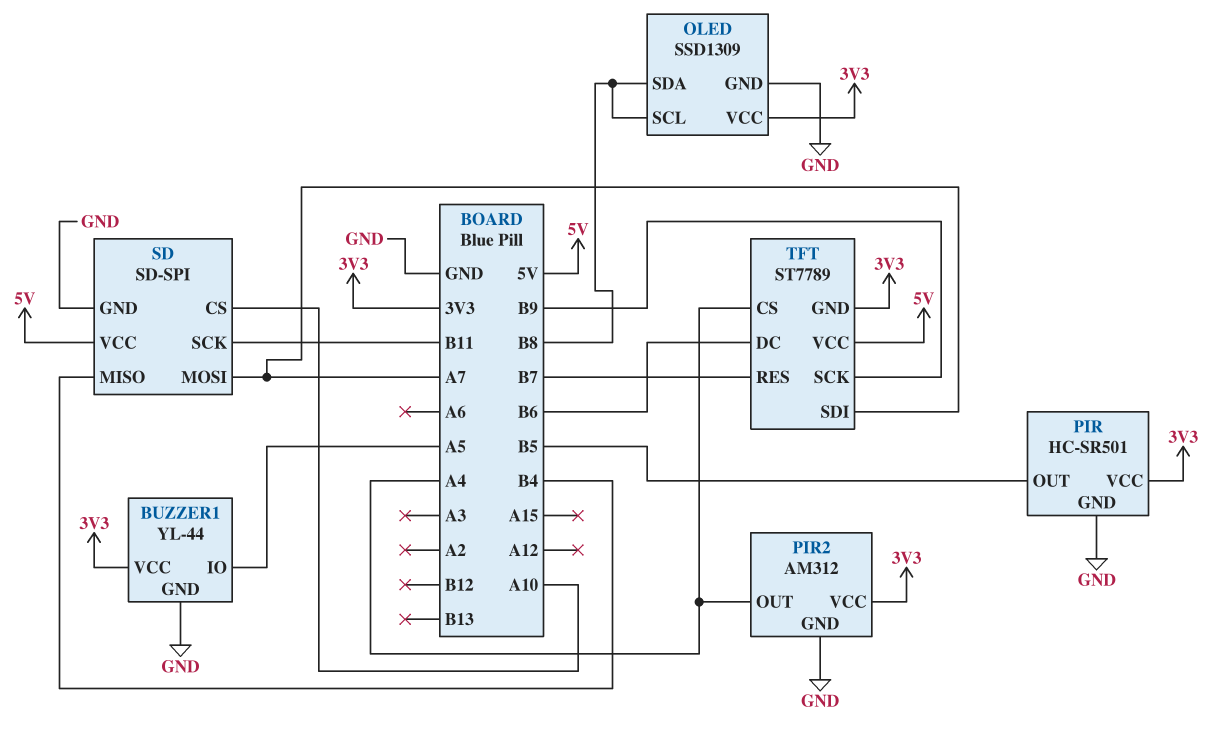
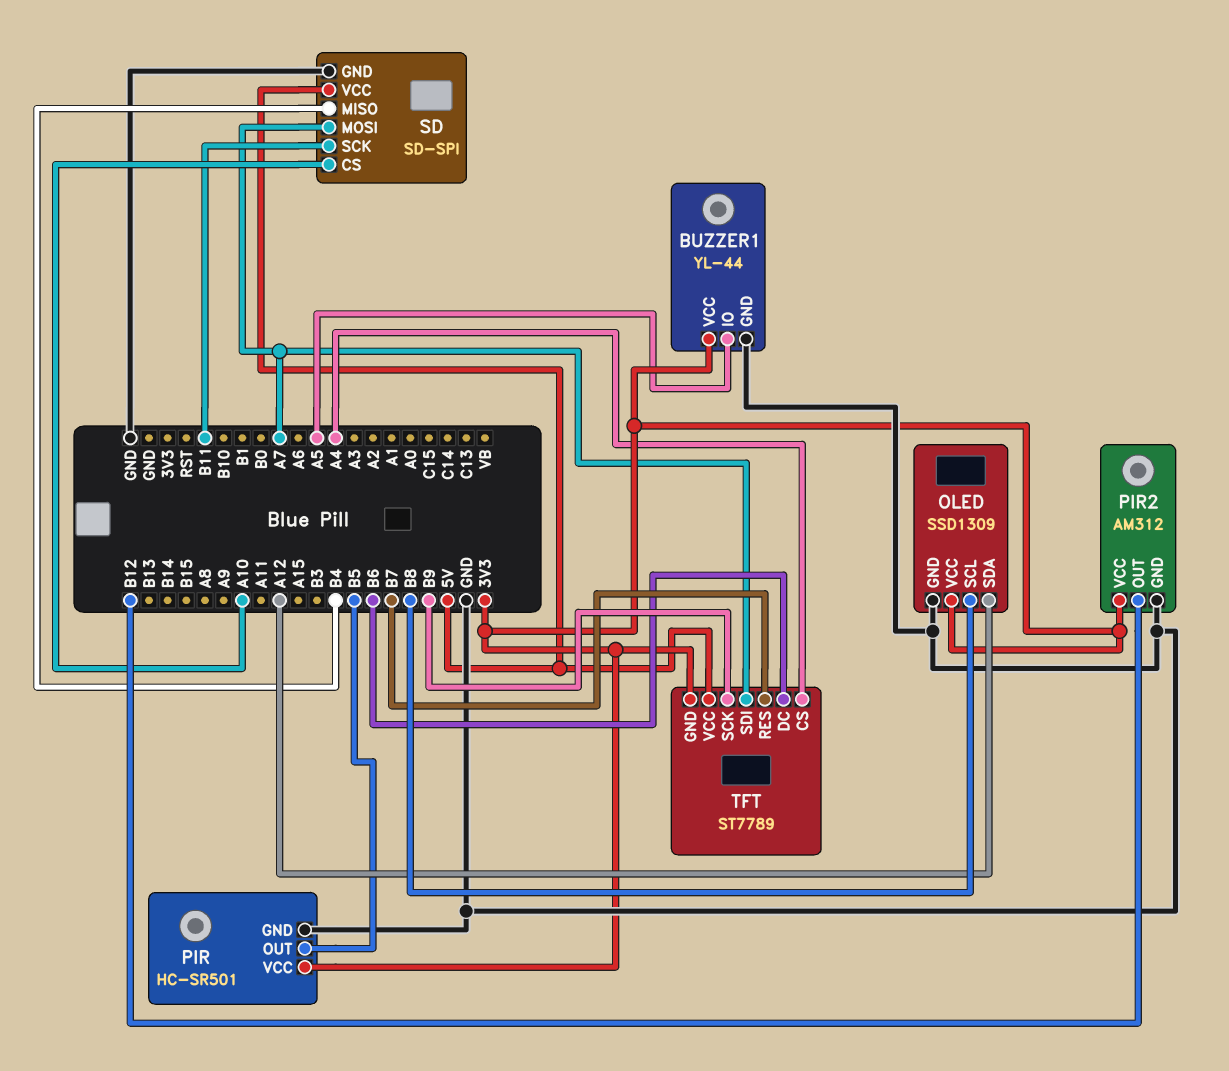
OLED pin SDA: B8 -> A12
PIR2 pin OUT: A4 -> B12

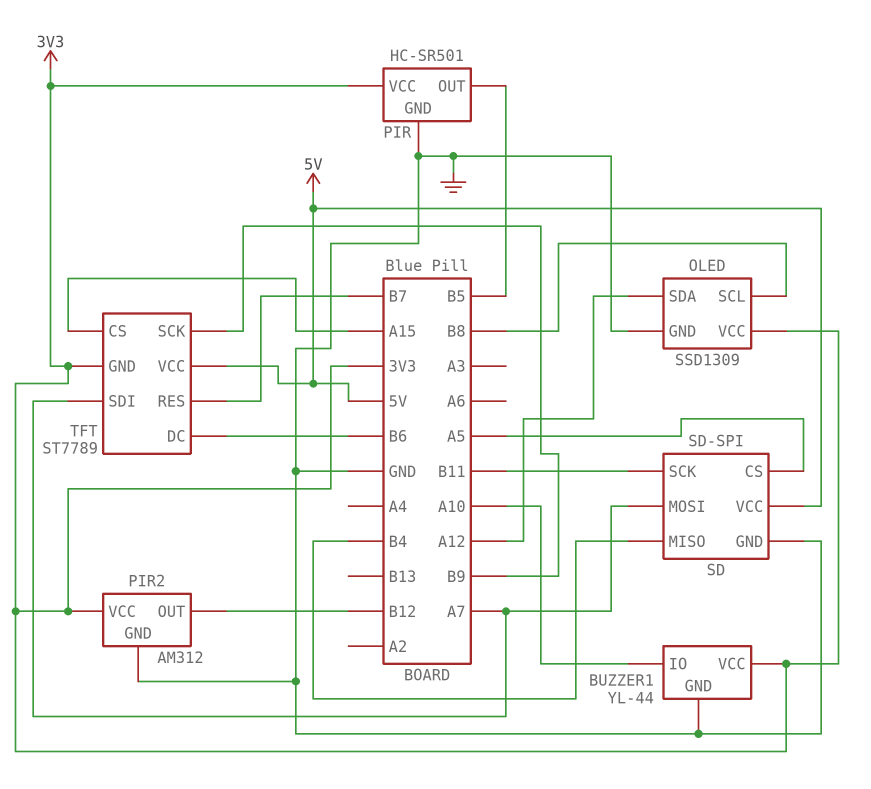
BUZZER1 pin IO: A5 -> A10
SD pin CS: A10 -> A5
TFT pin CS: A4 -> A15

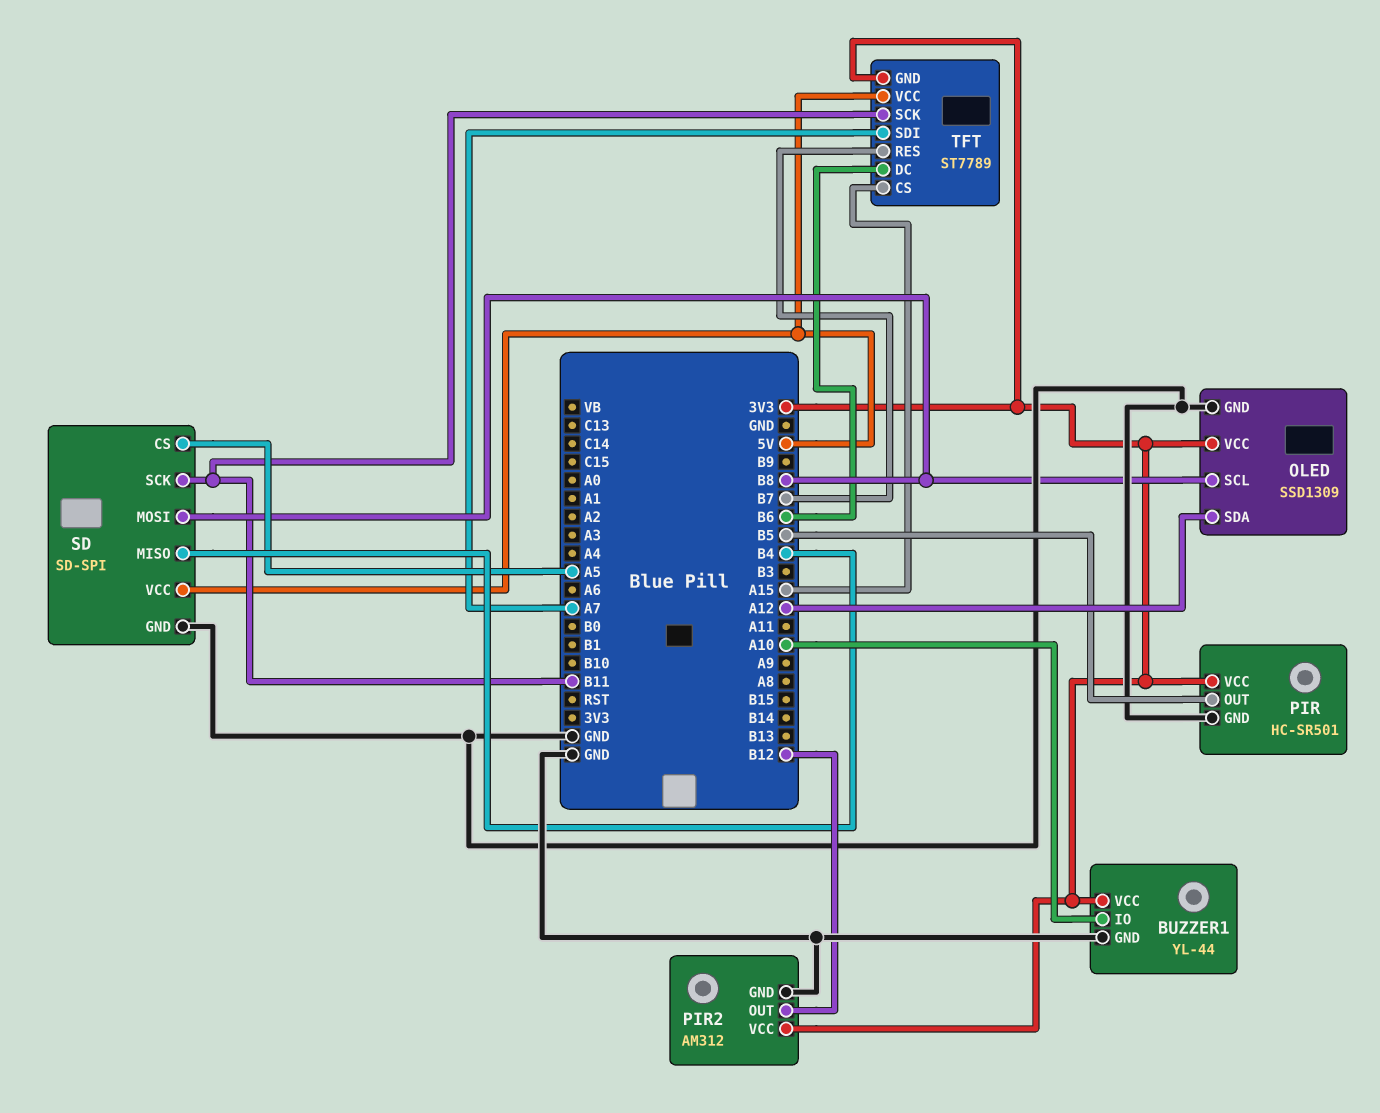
SD pin MOSI: A7 -> B8
TFT pin SCK: B9 -> B11

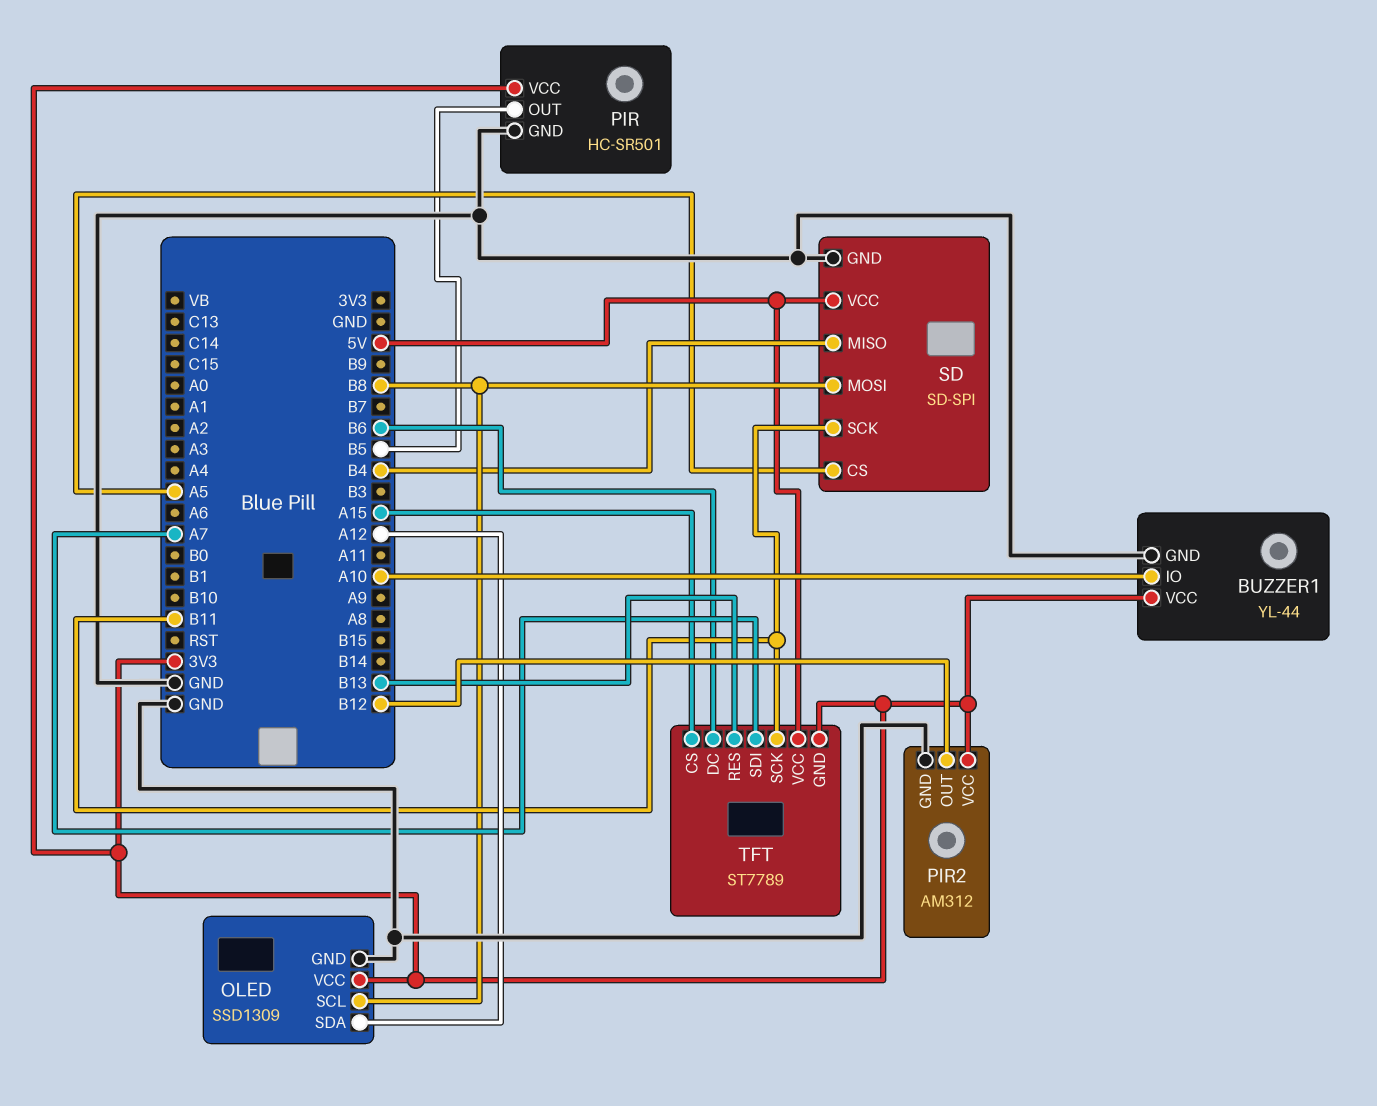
TFT pin RES: B7 -> B13

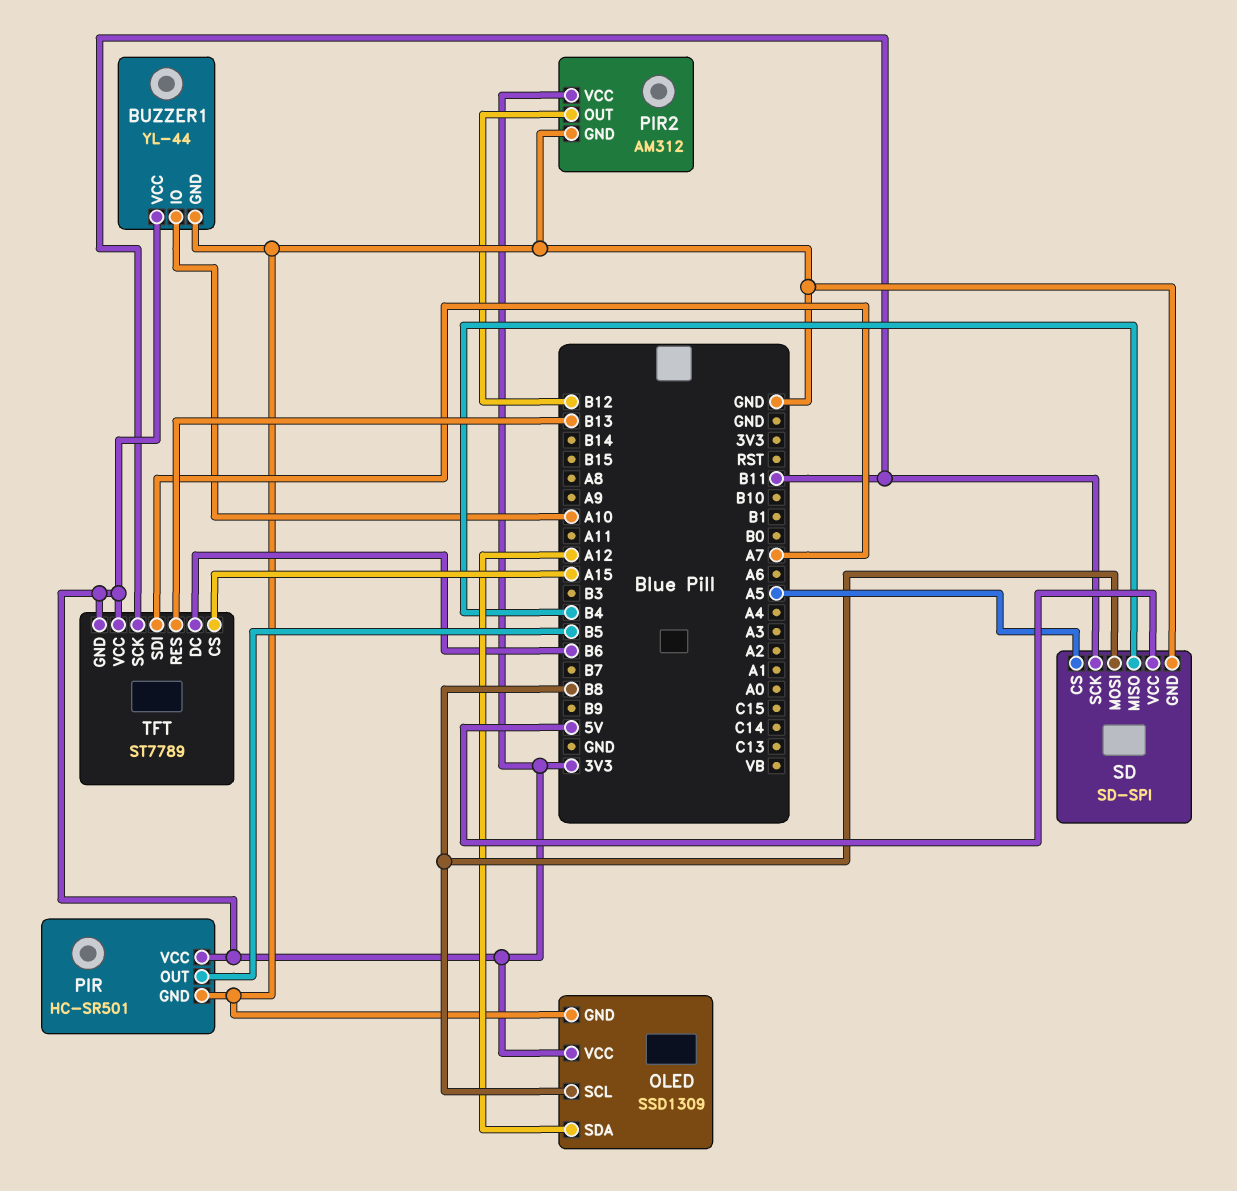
TFT pin VCC: 5V -> 3V3

